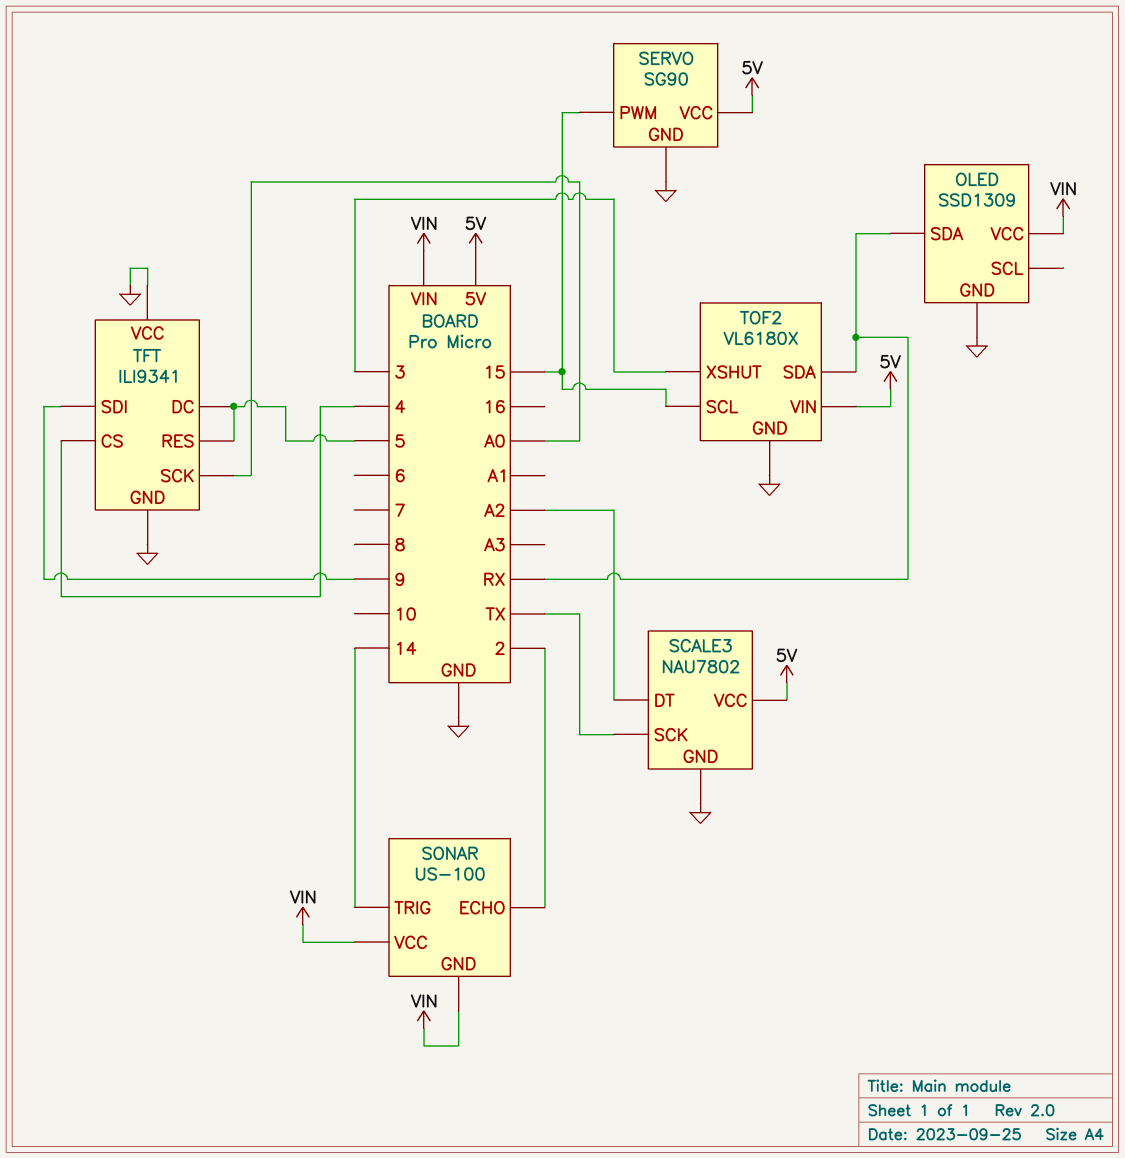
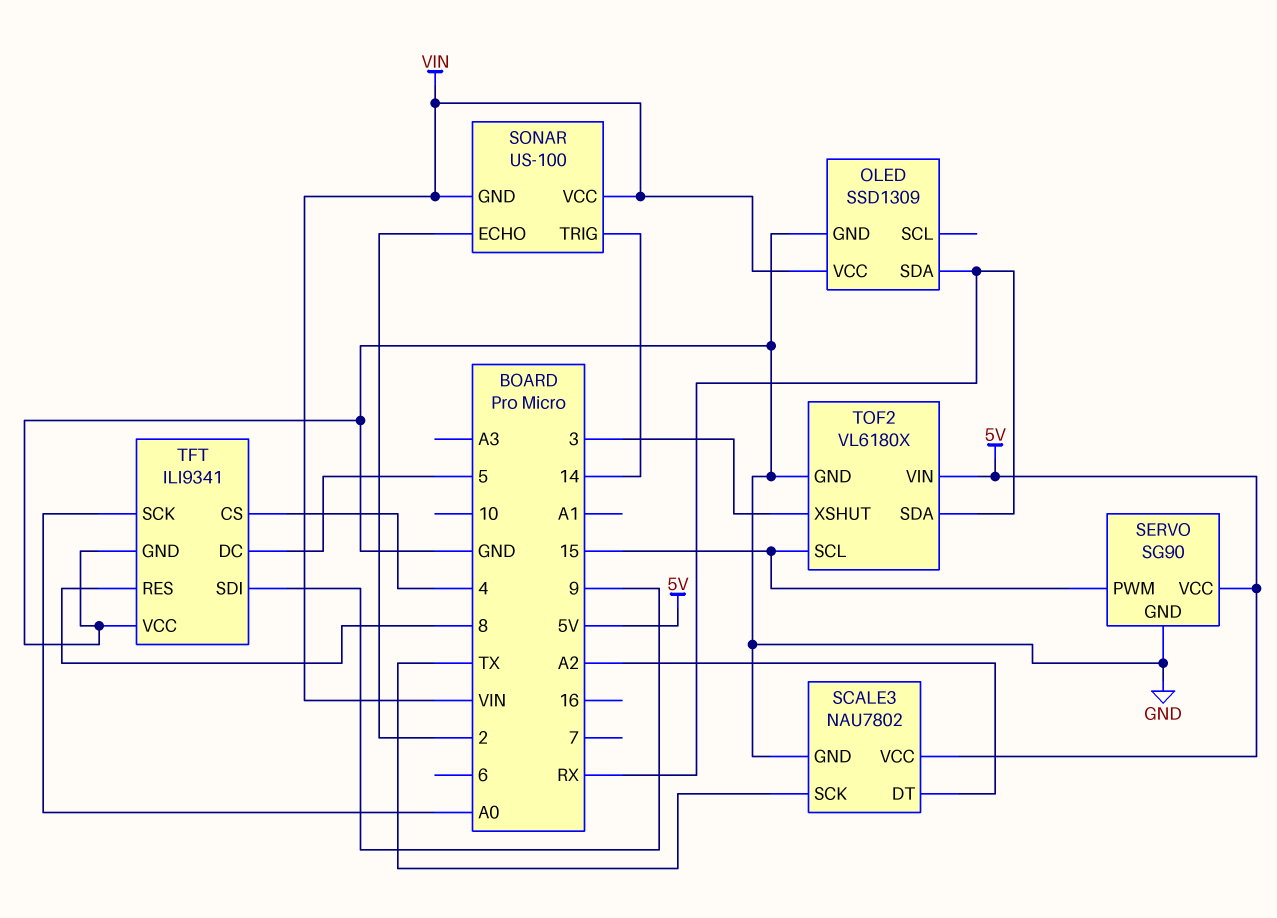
TFT pin RES: 5 -> 8

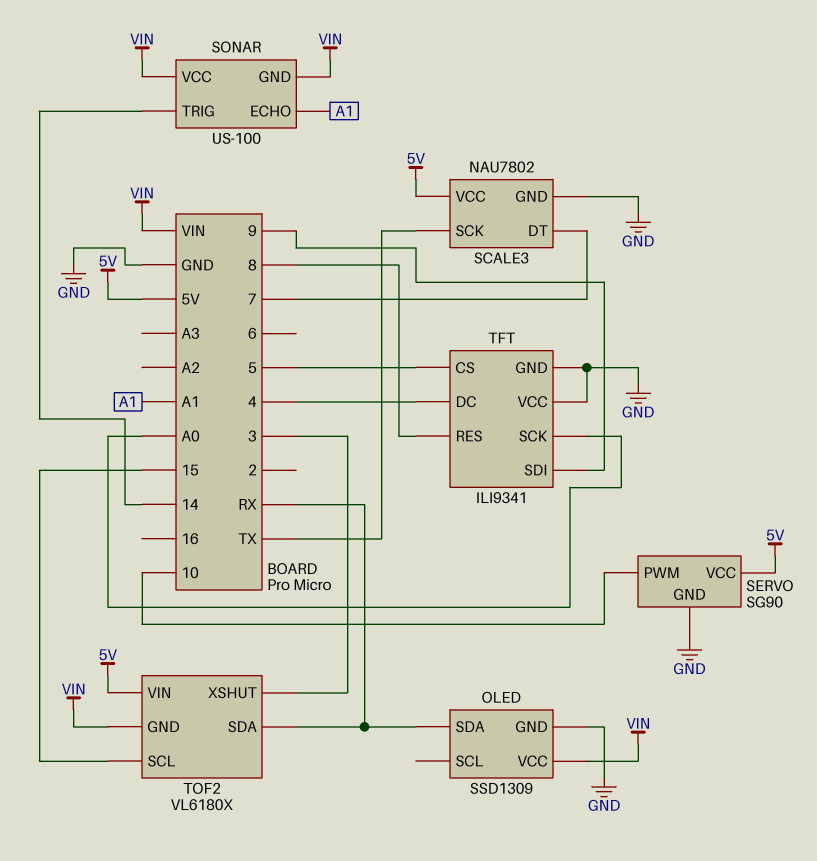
SCALE3 pin DT: A2 -> 7
SERVO pin PWM: 15 -> 10
SONAR pin ECHO: 2 -> A1
TFT pin CS: 4 -> 5
TFT pin DC: 5 -> 4
TOF2 pin GND: GND -> VIN

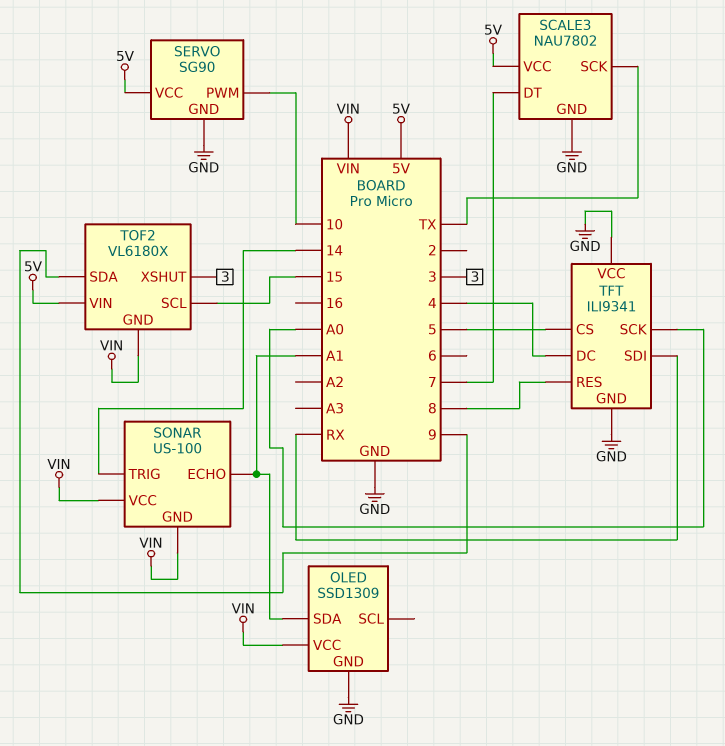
OLED pin SDA: RX -> A1
TFT pin SDI: 9 -> RX
TOF2 pin SDA: RX -> 9

